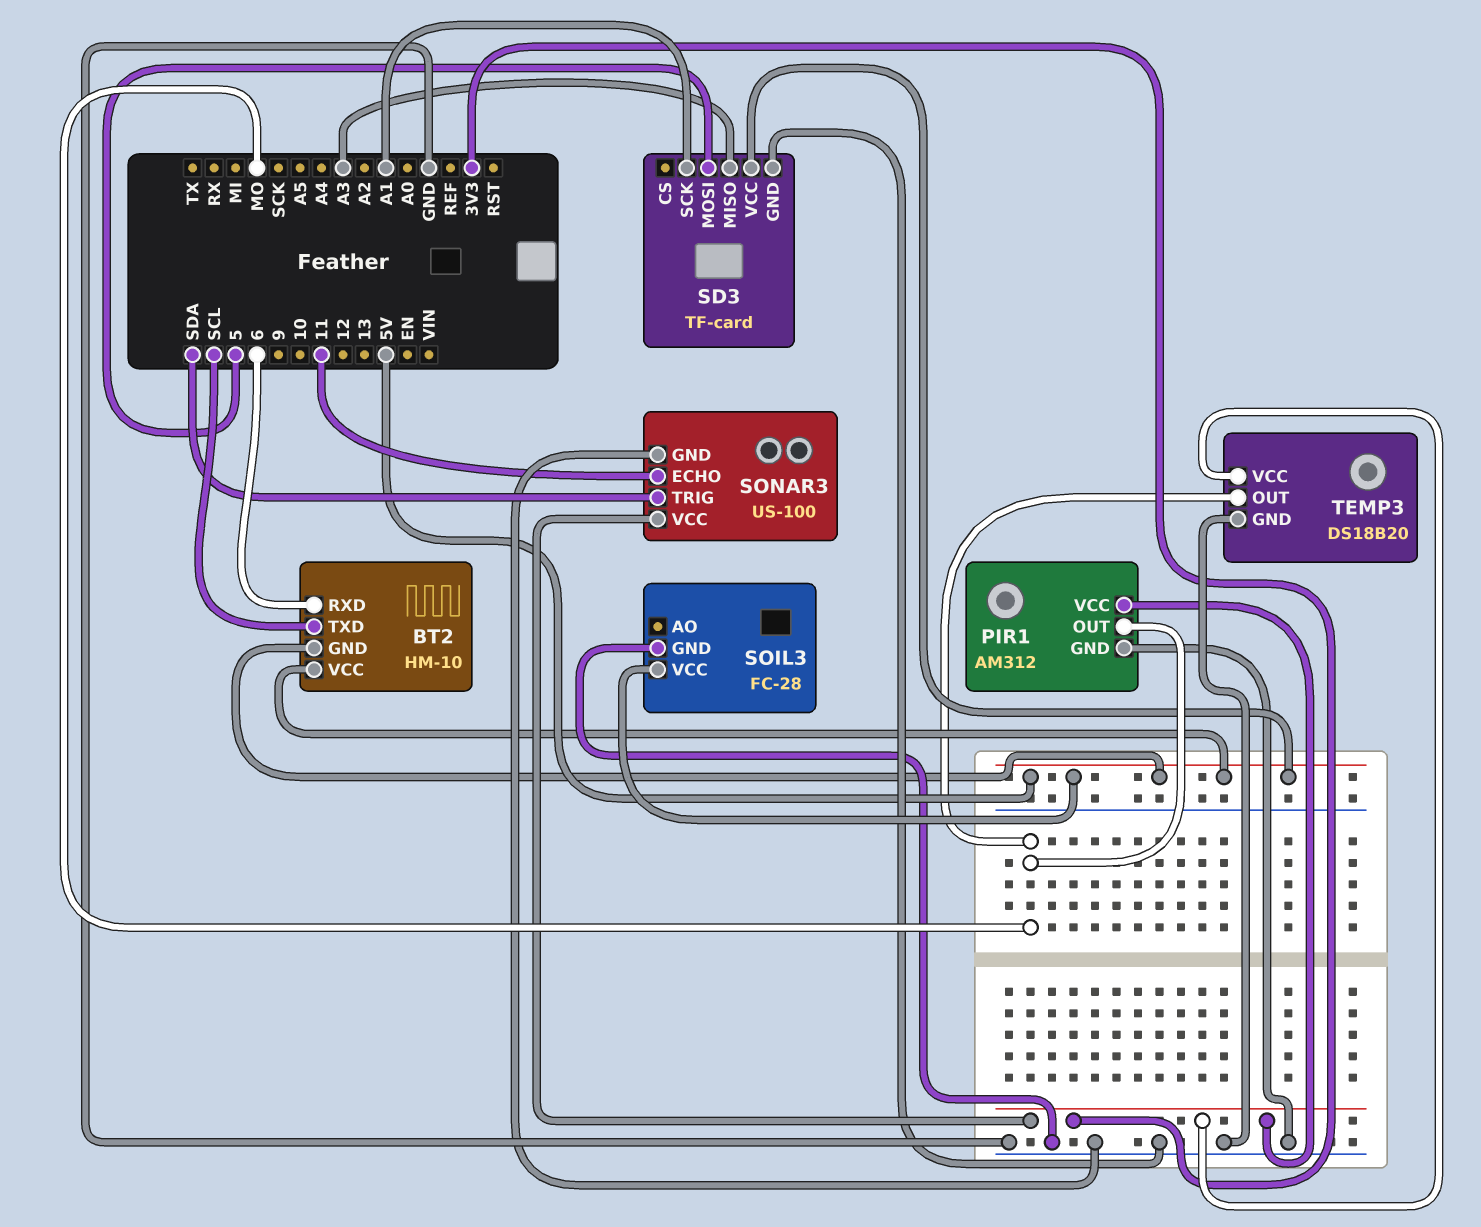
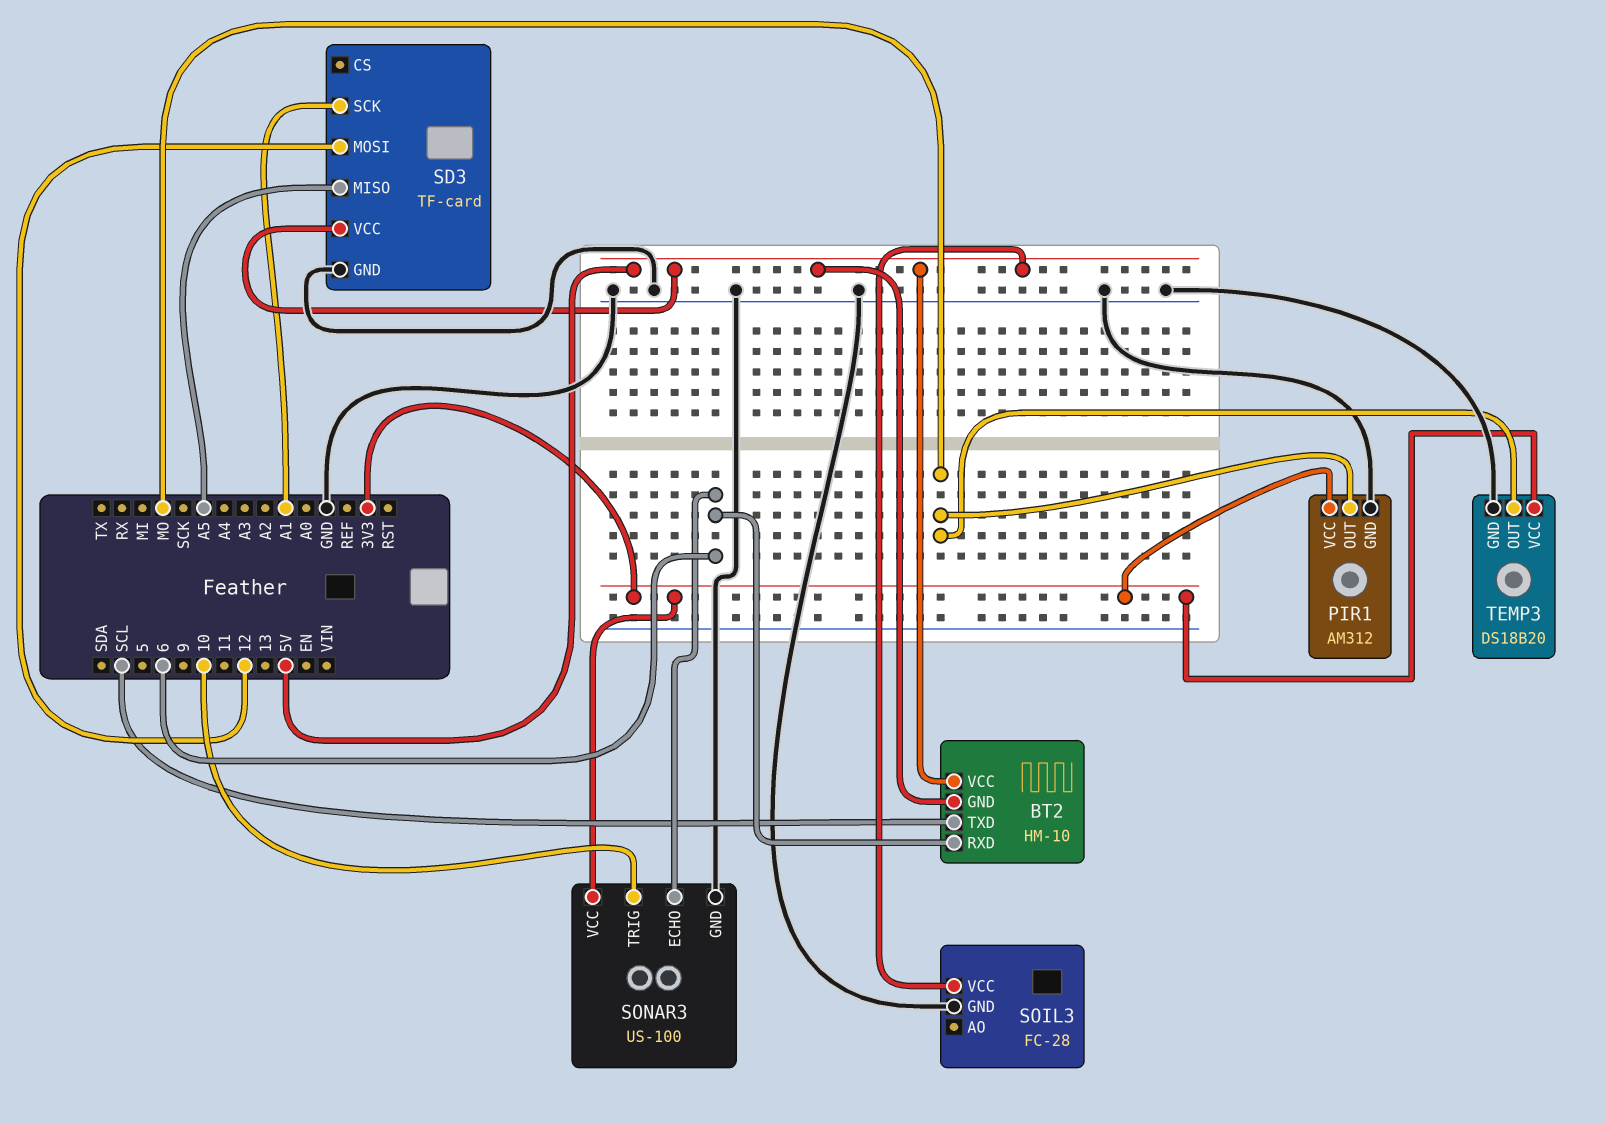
SD3 pin MISO: A3 -> A5
SD3 pin MOSI: 5 -> 12
SONAR3 pin ECHO: 11 -> 6
SONAR3 pin TRIG: SDA -> 10

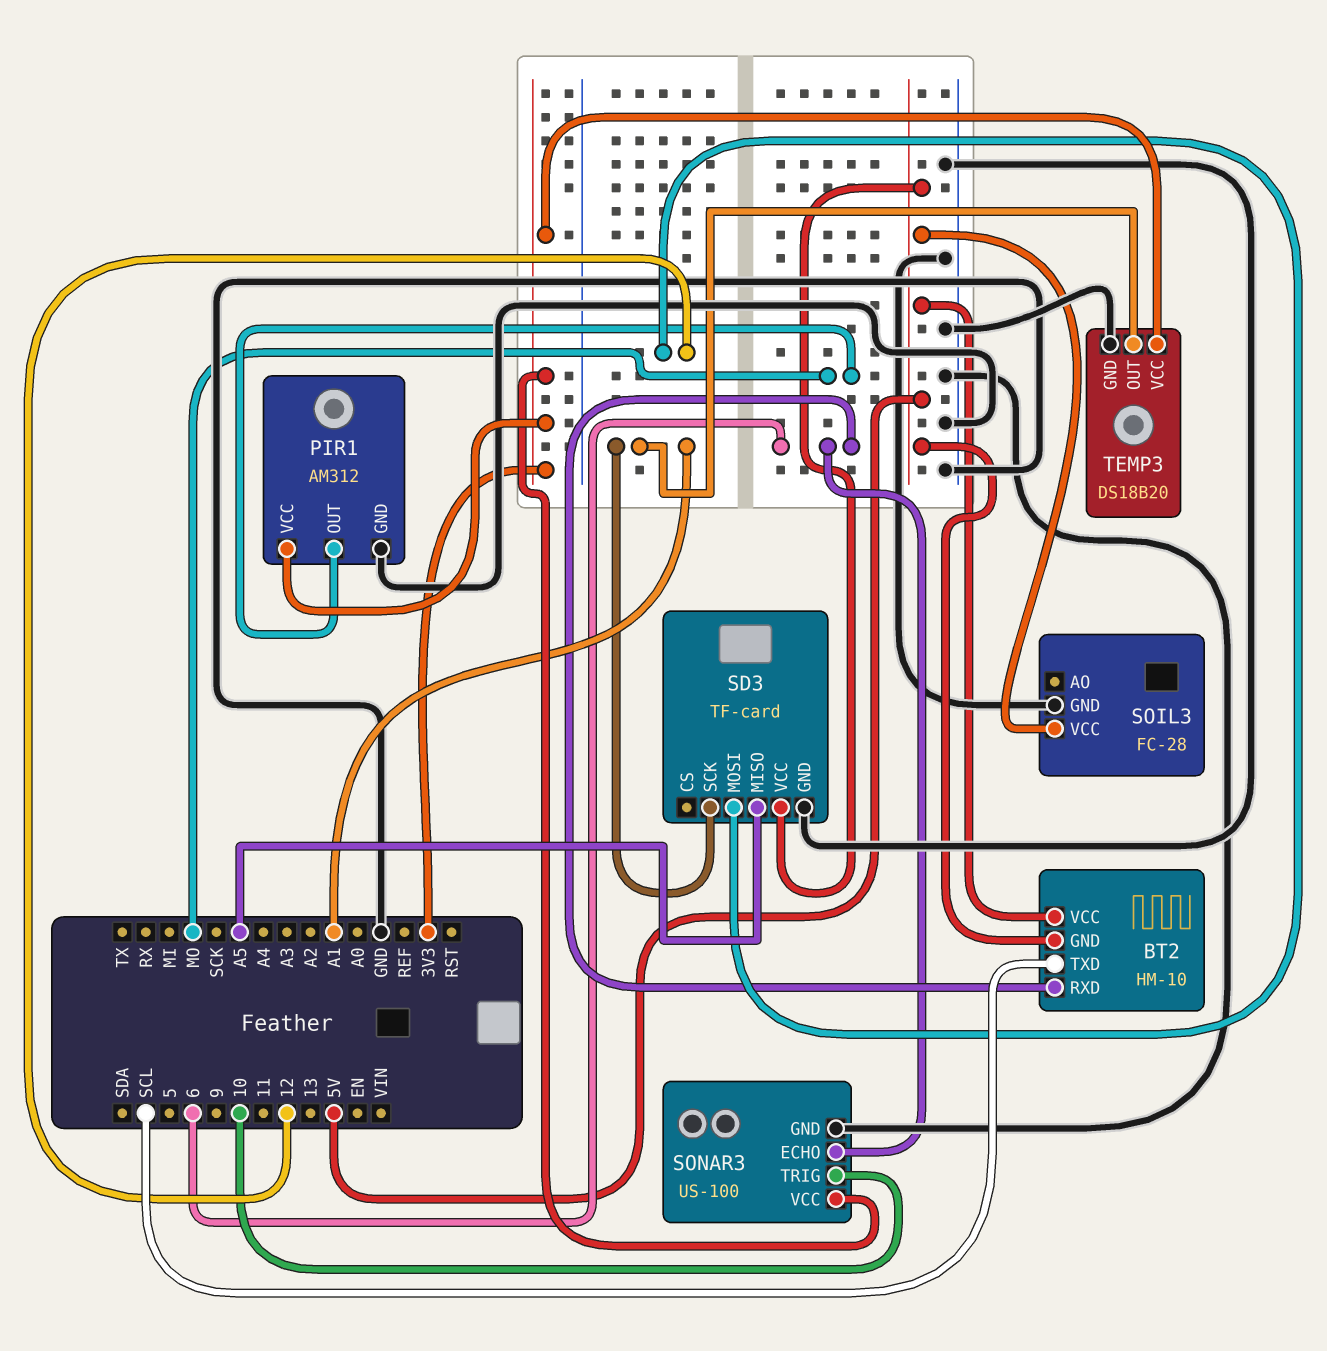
TEMP3 pin OUT: MO -> A1

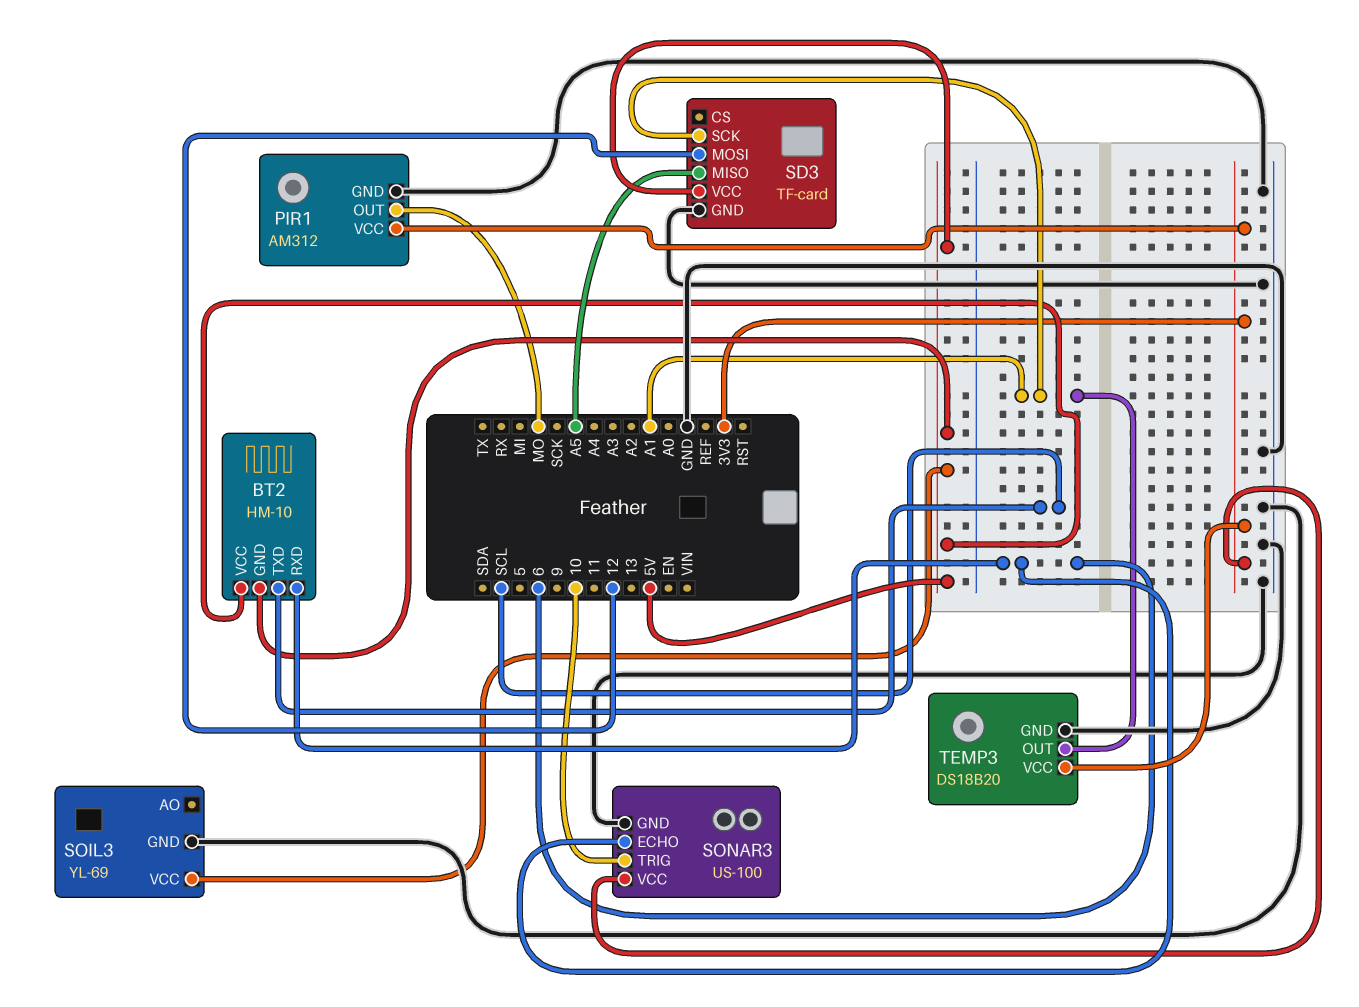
SOIL3: FC-28 -> YL-69

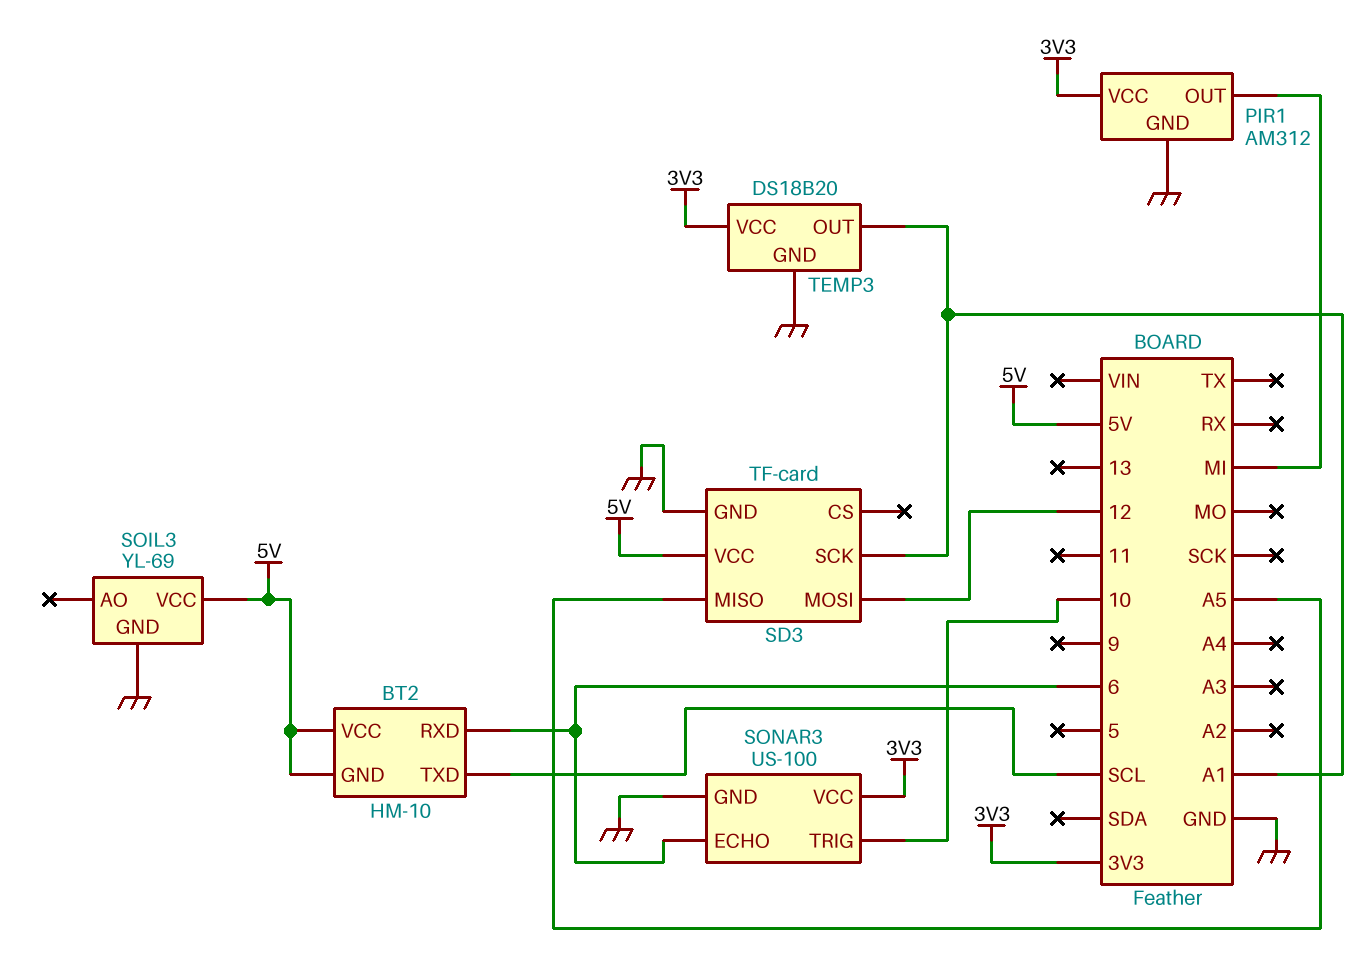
PIR1 pin OUT: MO -> MI

